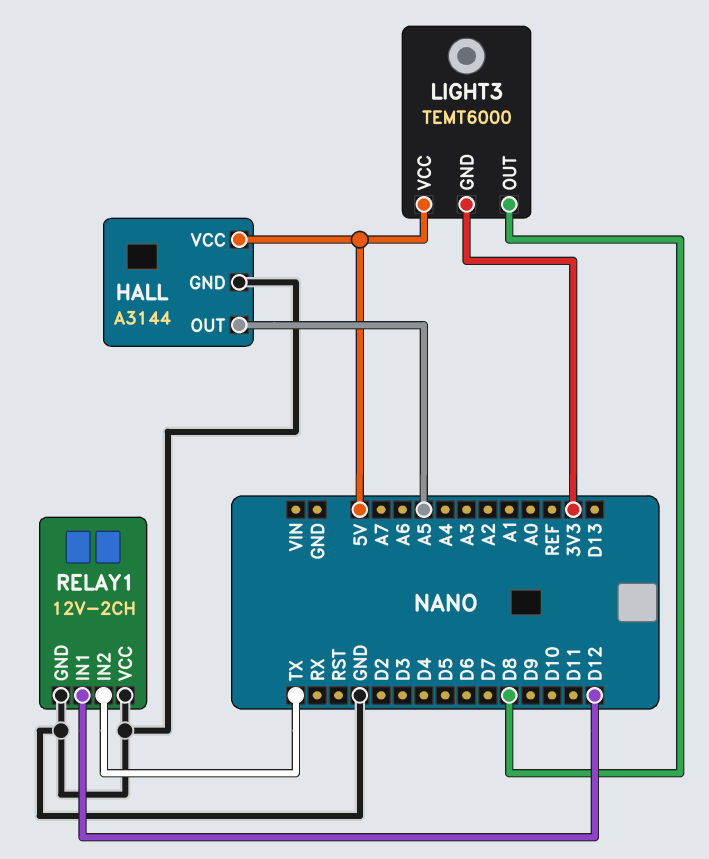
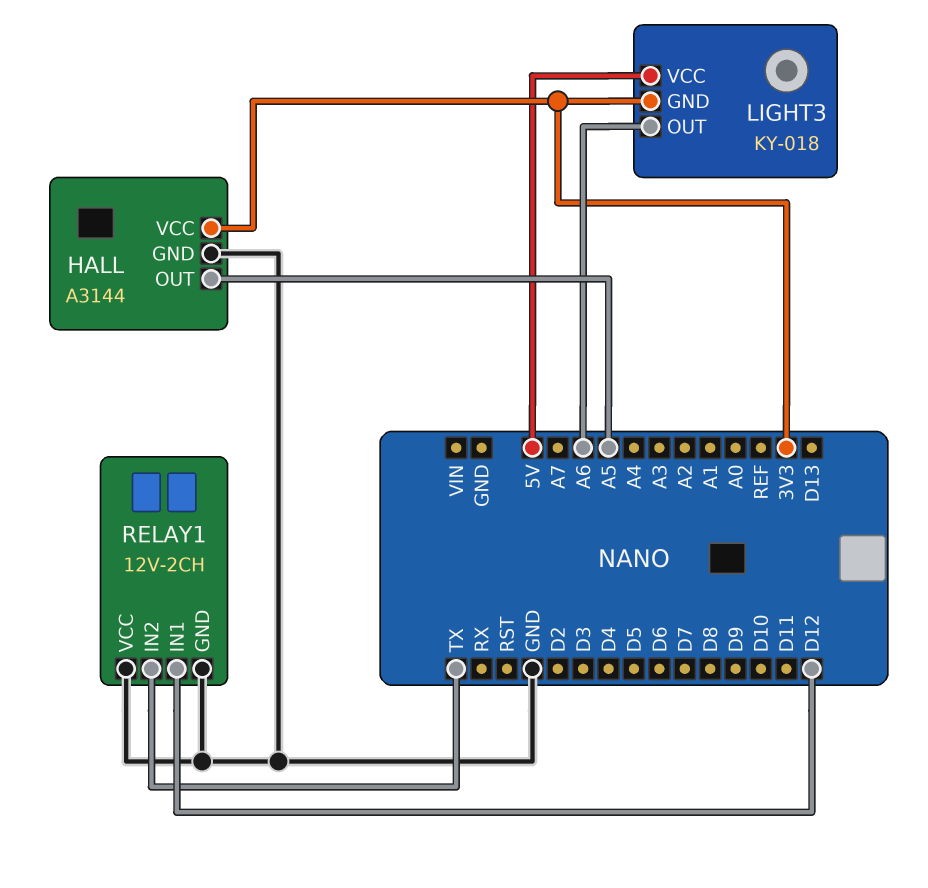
HALL pin VCC: 5V -> 3V3
LIGHT3: TEMT6000 -> KY-018
LIGHT3 pin OUT: D8 -> A6

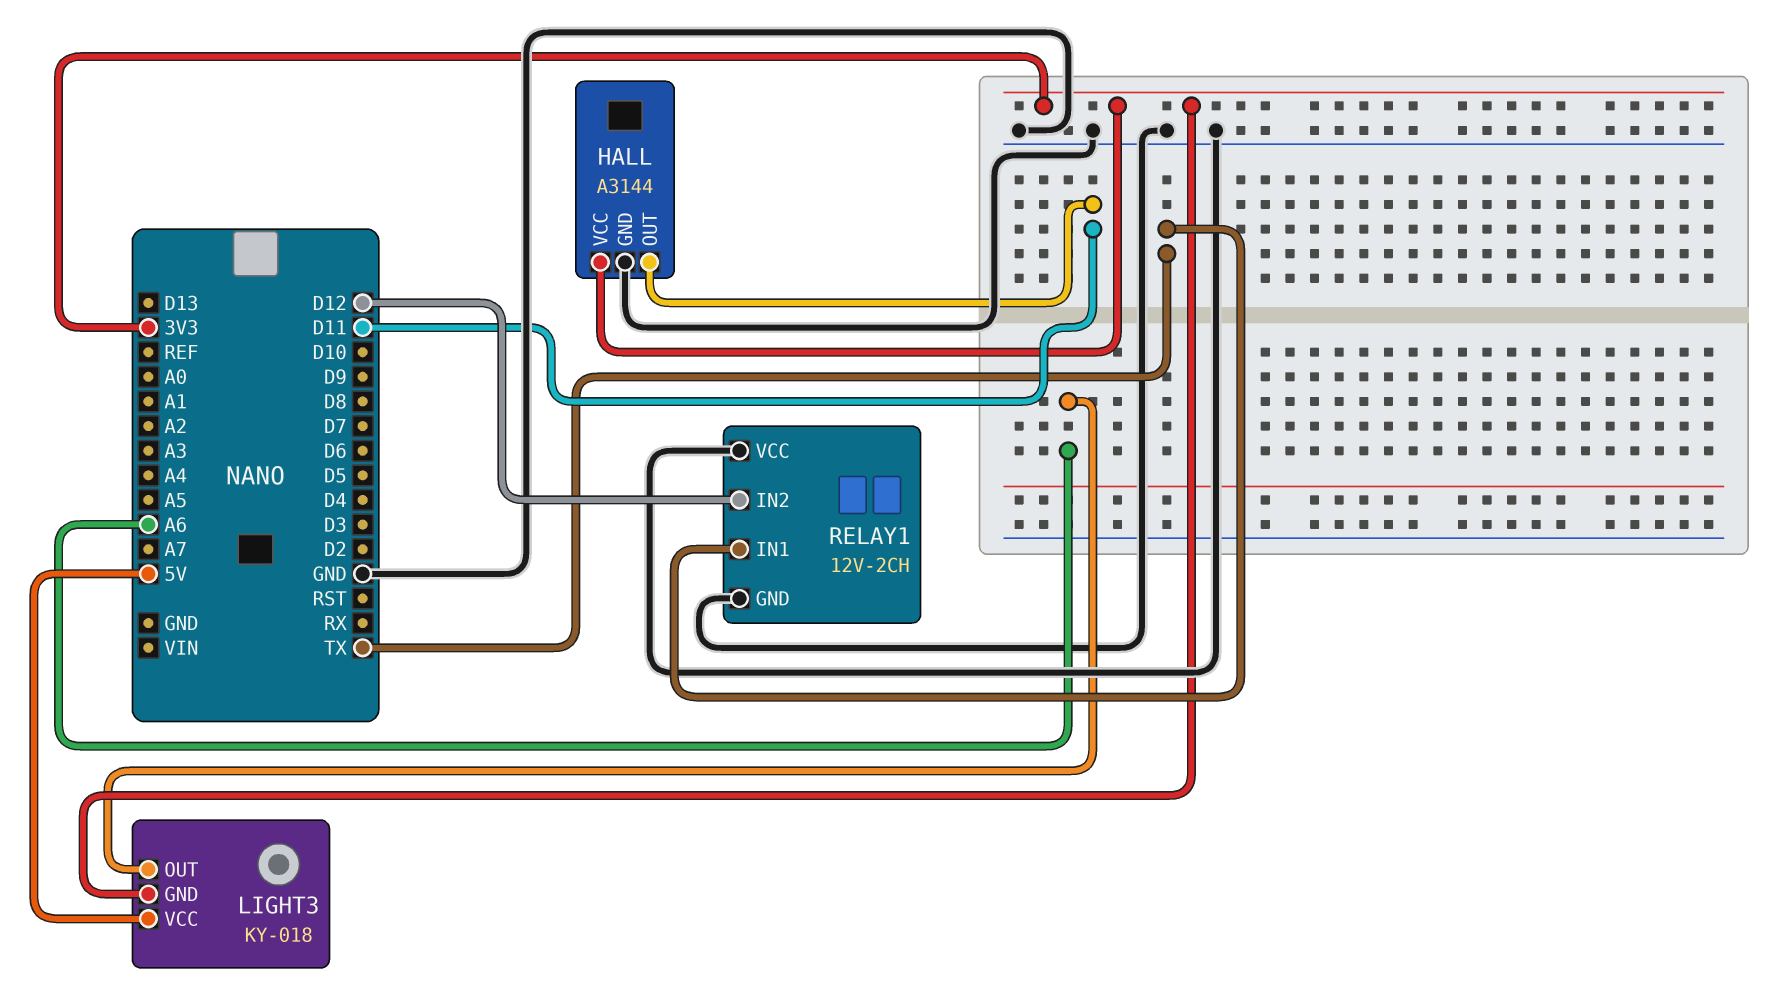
HALL pin OUT: A5 -> D11
RELAY1 pin IN1: D12 -> TX
RELAY1 pin IN2: TX -> D12

